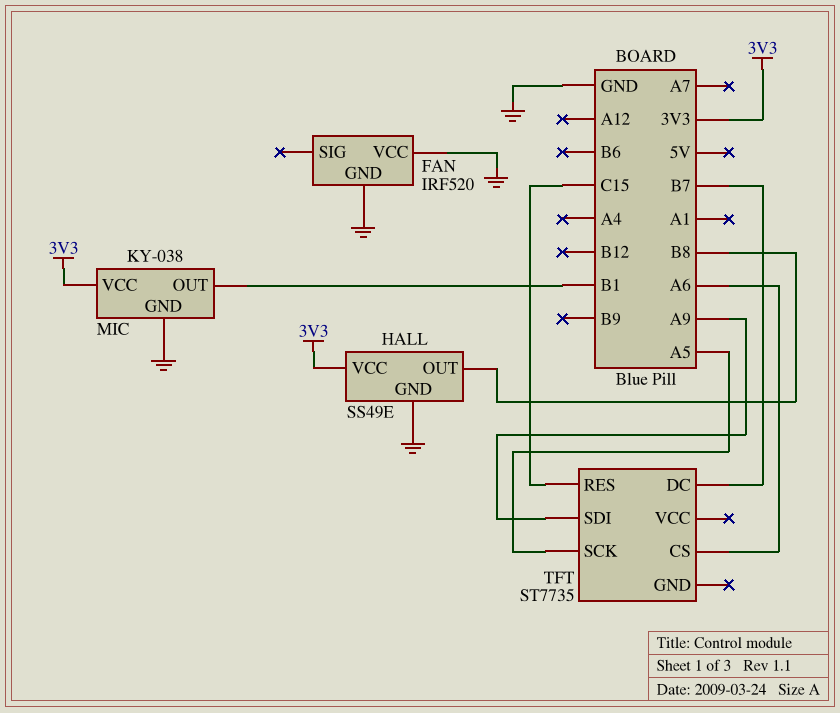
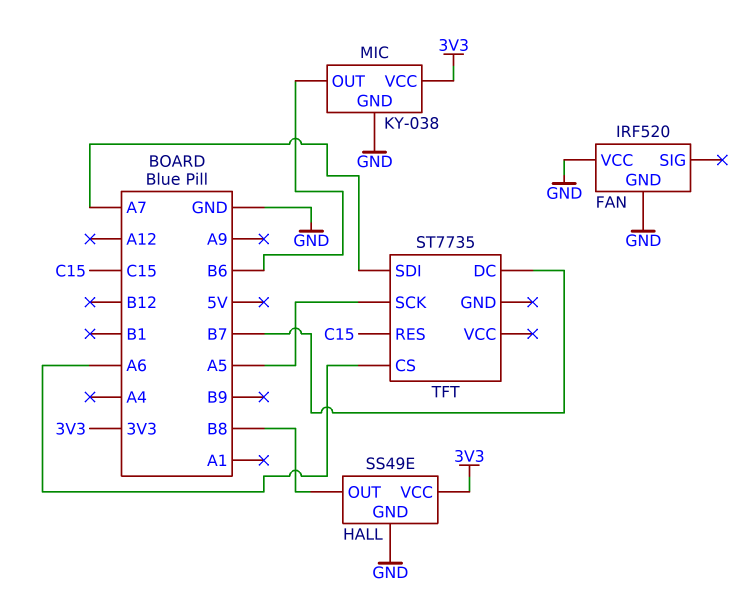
MIC pin OUT: B1 -> B6
TFT pin SDI: A9 -> A7

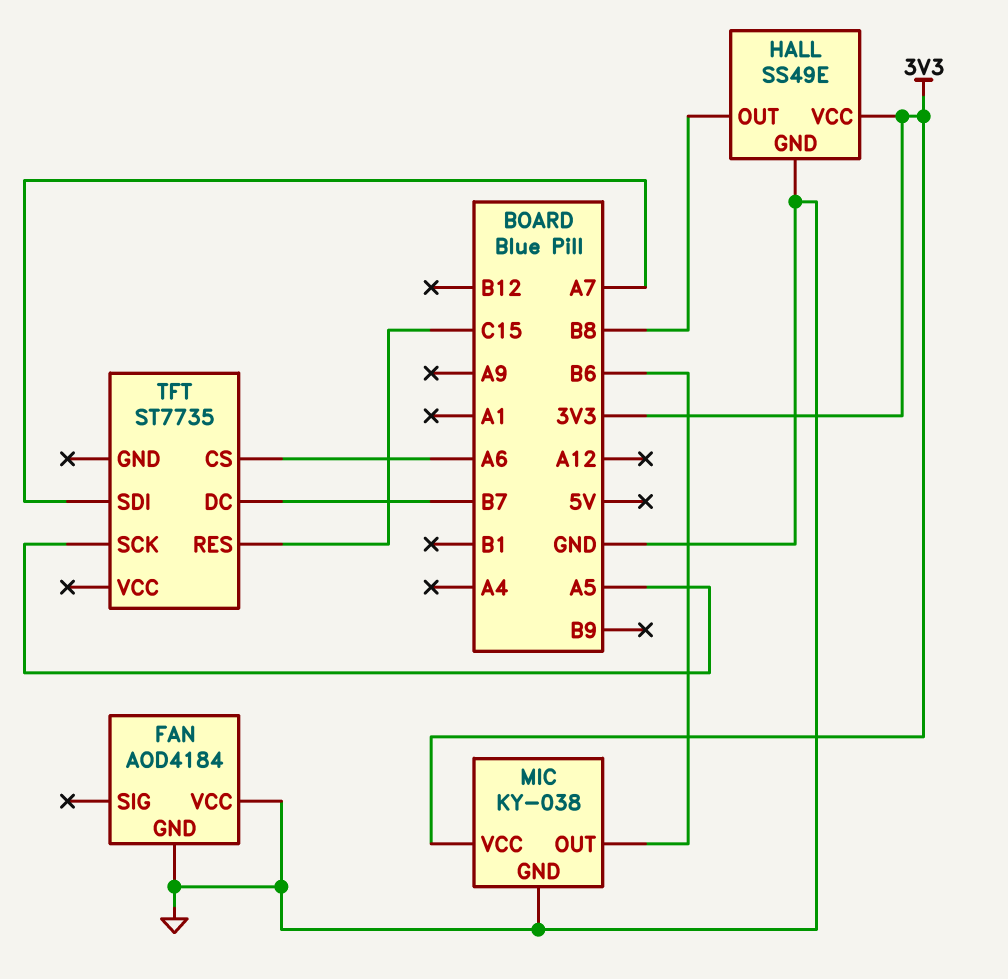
FAN: IRF520 -> AOD4184

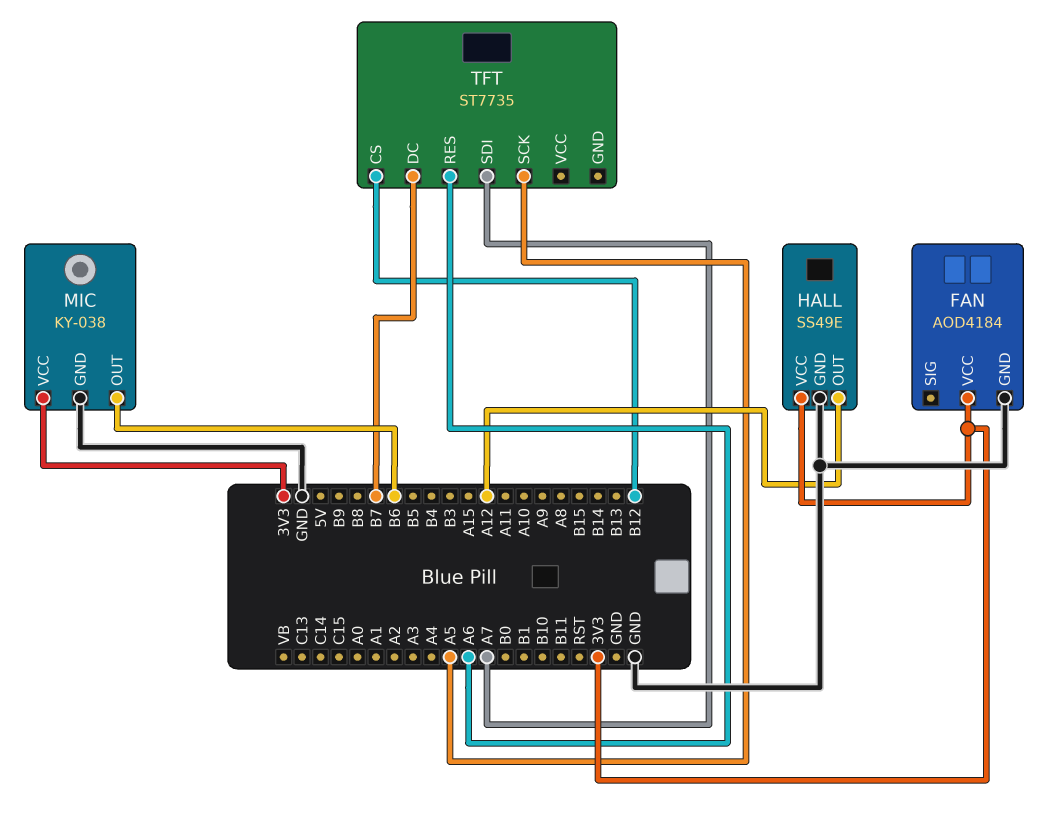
FAN pin VCC: GND -> 3V3
HALL pin OUT: B8 -> A12
TFT pin CS: A6 -> B12
TFT pin RES: C15 -> A6

